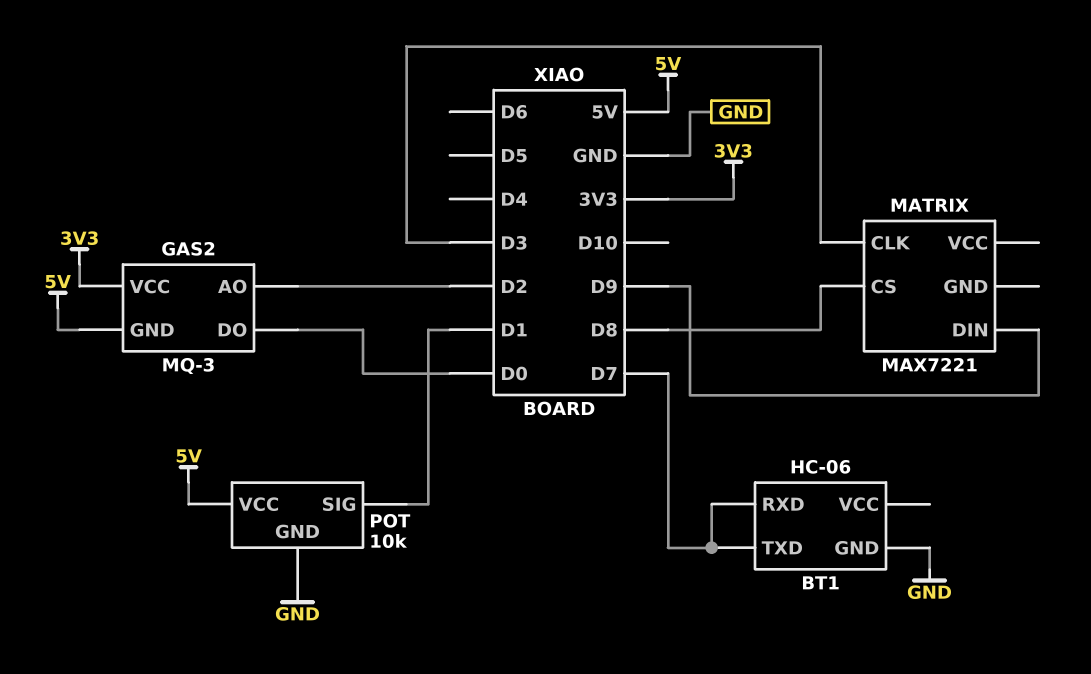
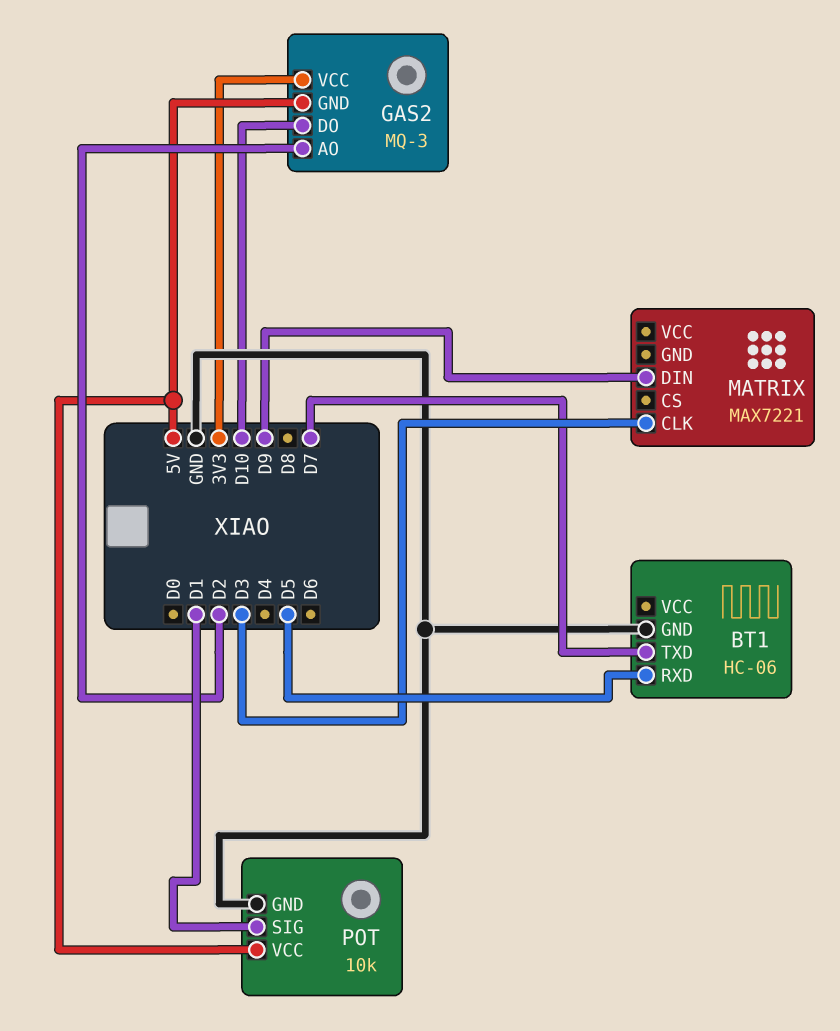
BT1 pin RXD: D7 -> D5
GAS2 pin DO: D0 -> D10
MATRIX pin CS: D8 -> none

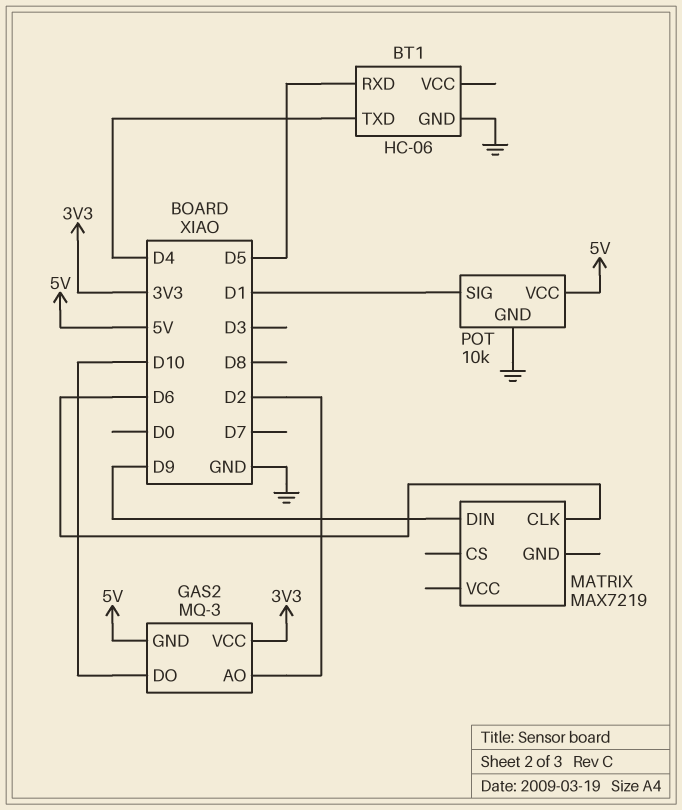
BT1 pin TXD: D7 -> D4
MATRIX: MAX7221 -> MAX7219
MATRIX pin CLK: D3 -> D6

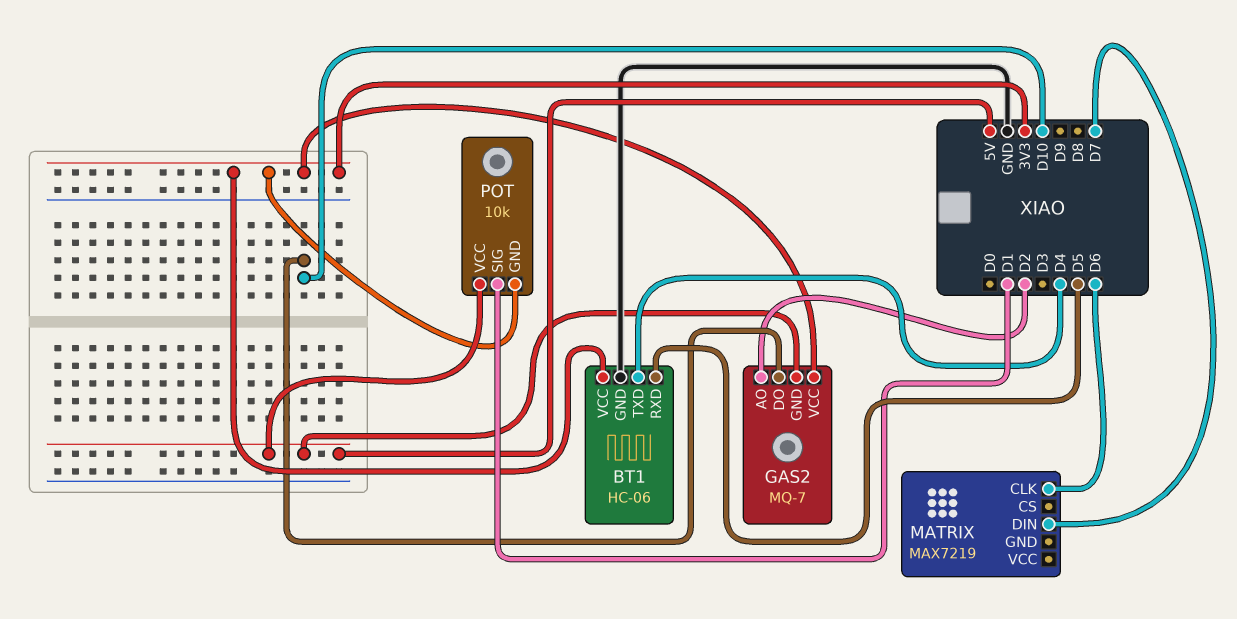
BT1 pin VCC: none -> 3V3
GAS2: MQ-3 -> MQ-7
MATRIX pin DIN: D9 -> D7
POT pin GND: GND -> 3V3

